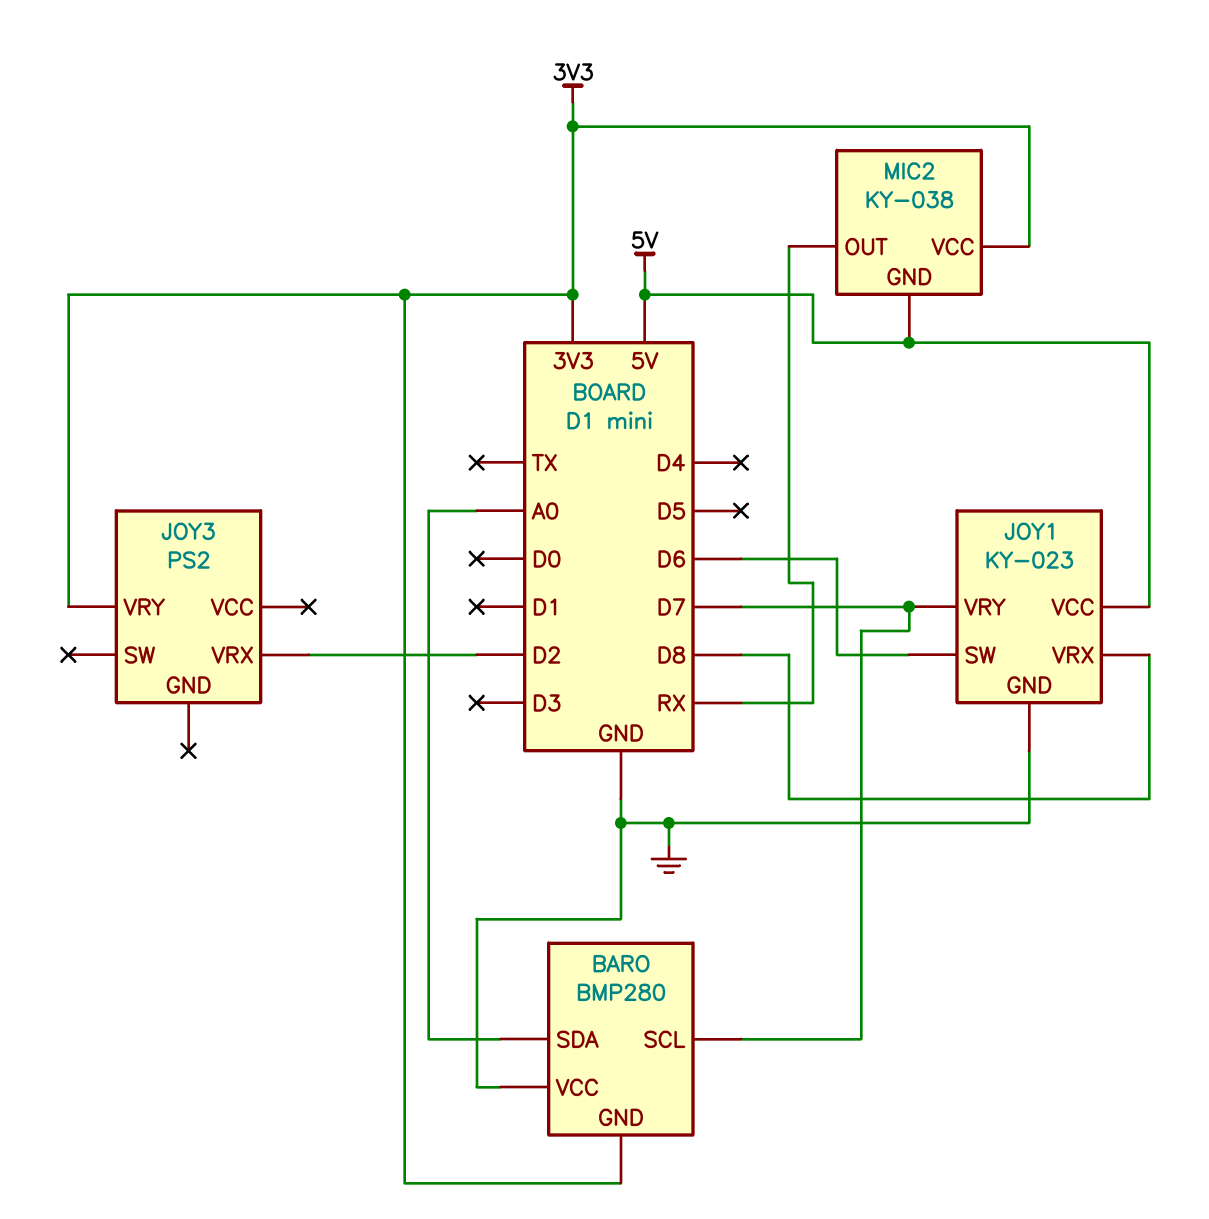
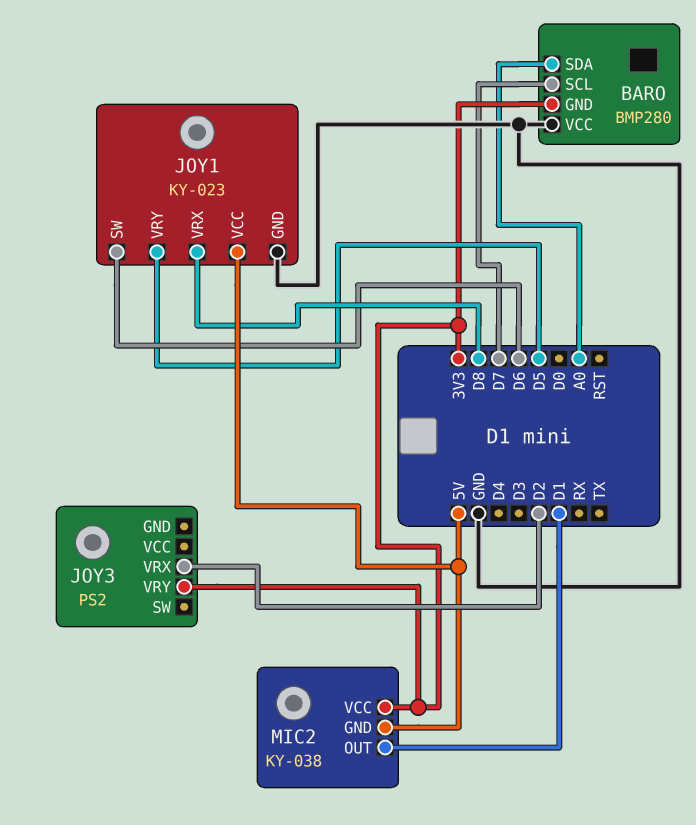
JOY1 pin VRY: D7 -> D5
MIC2 pin OUT: RX -> D1

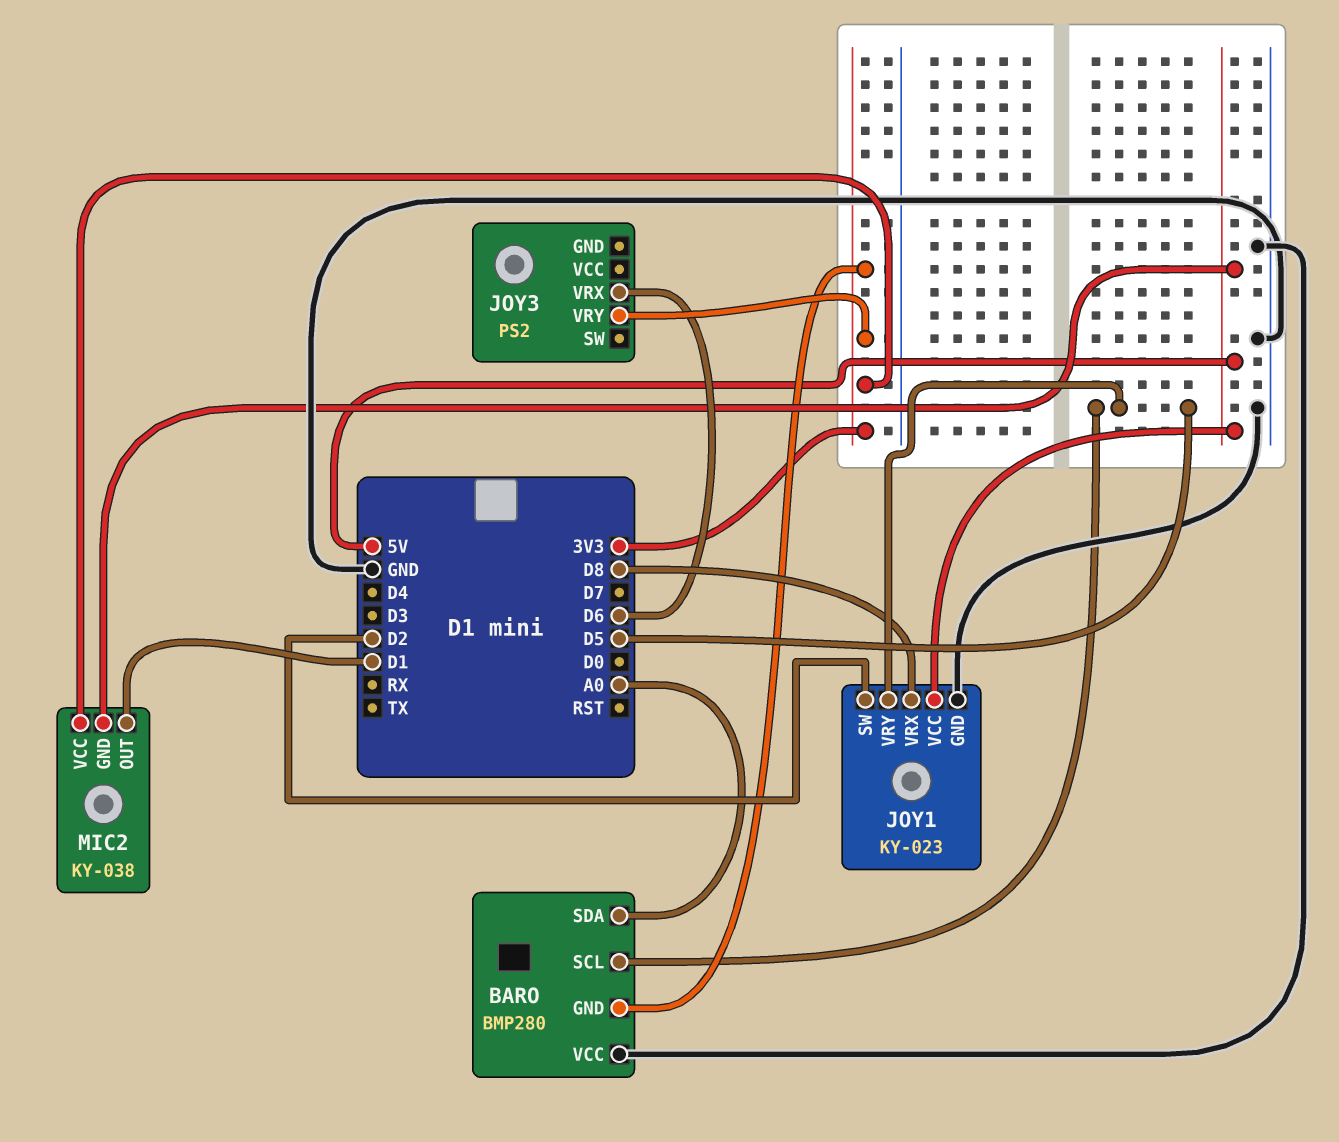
BARO pin SCL: D7 -> D5
JOY1 pin SW: D6 -> D2
JOY3 pin VRX: D2 -> D6

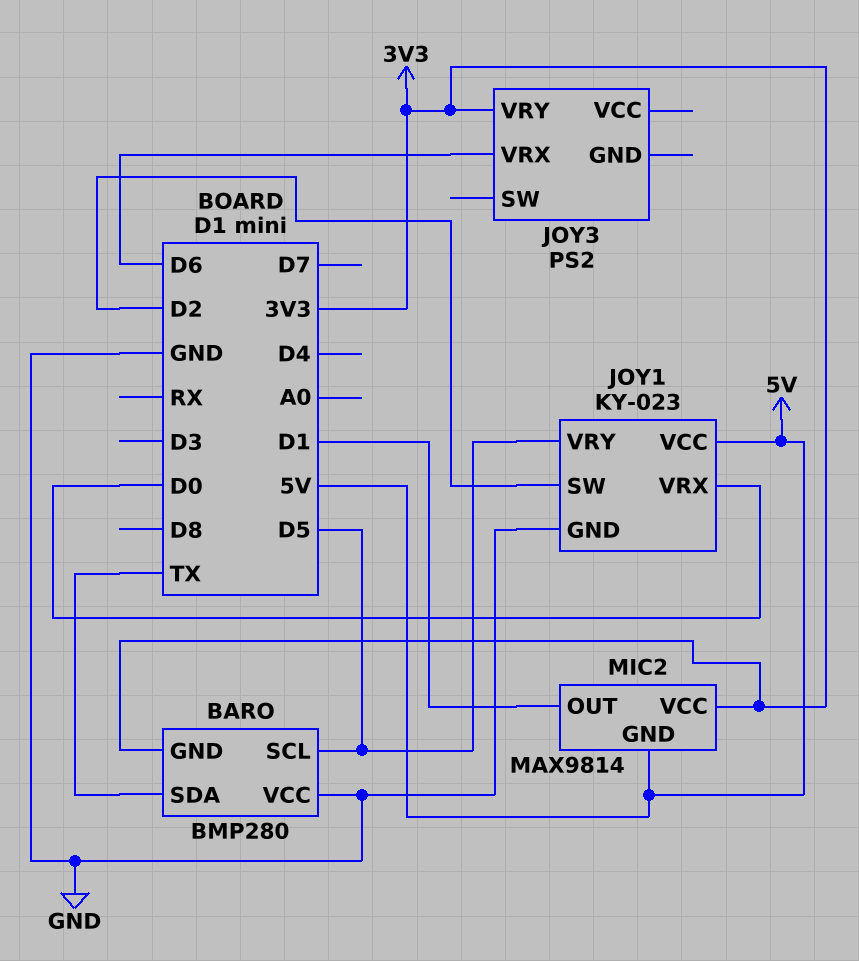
BARO pin SDA: A0 -> TX
JOY1 pin VRX: D8 -> D0
MIC2: KY-038 -> MAX9814

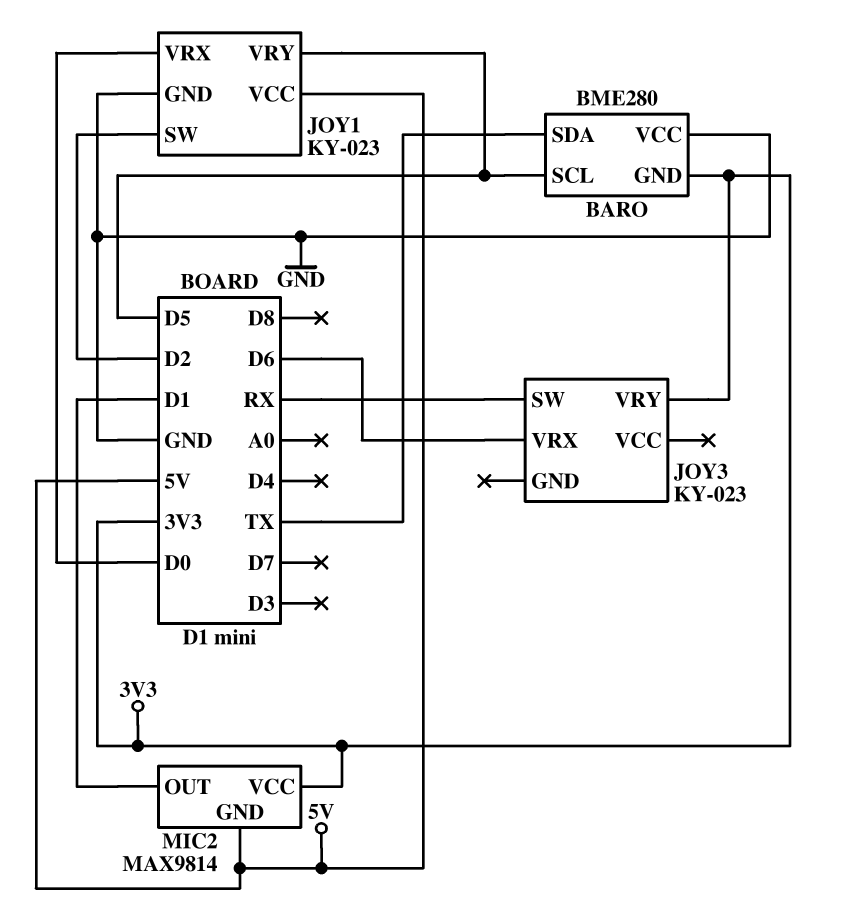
BARO: BMP280 -> BME280
JOY3: PS2 -> KY-023
JOY3 pin SW: none -> RX

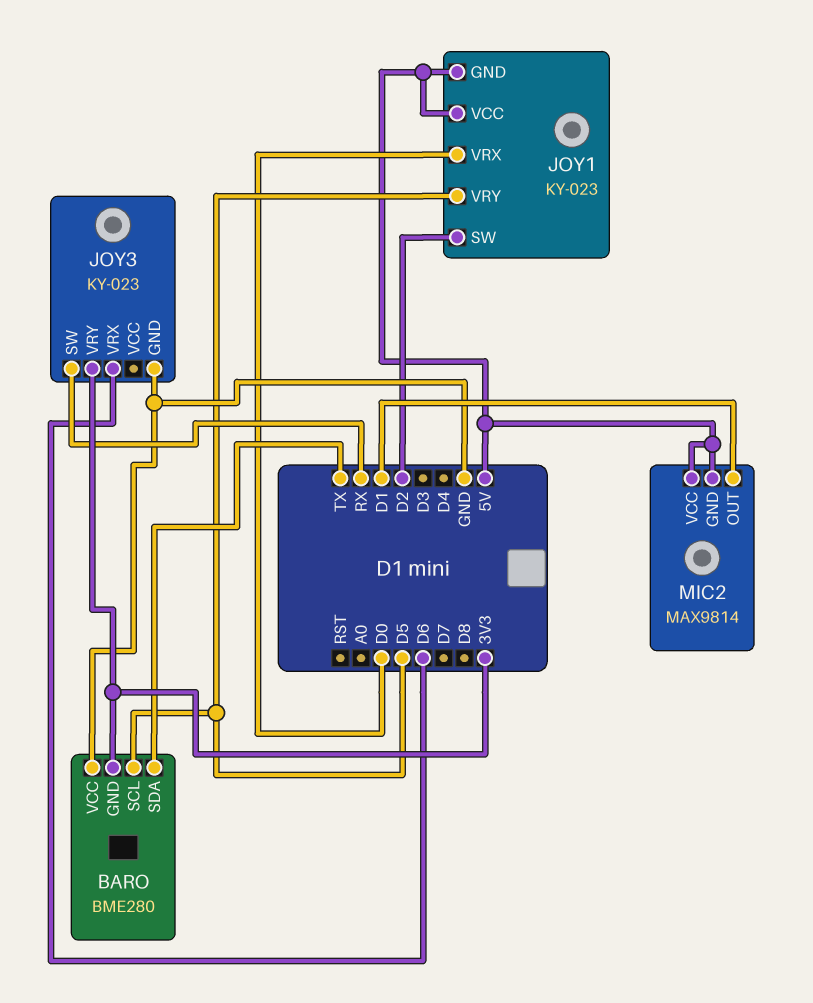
JOY1 pin GND: GND -> 5V
JOY3 pin GND: none -> GND
MIC2 pin VCC: 3V3 -> 5V

